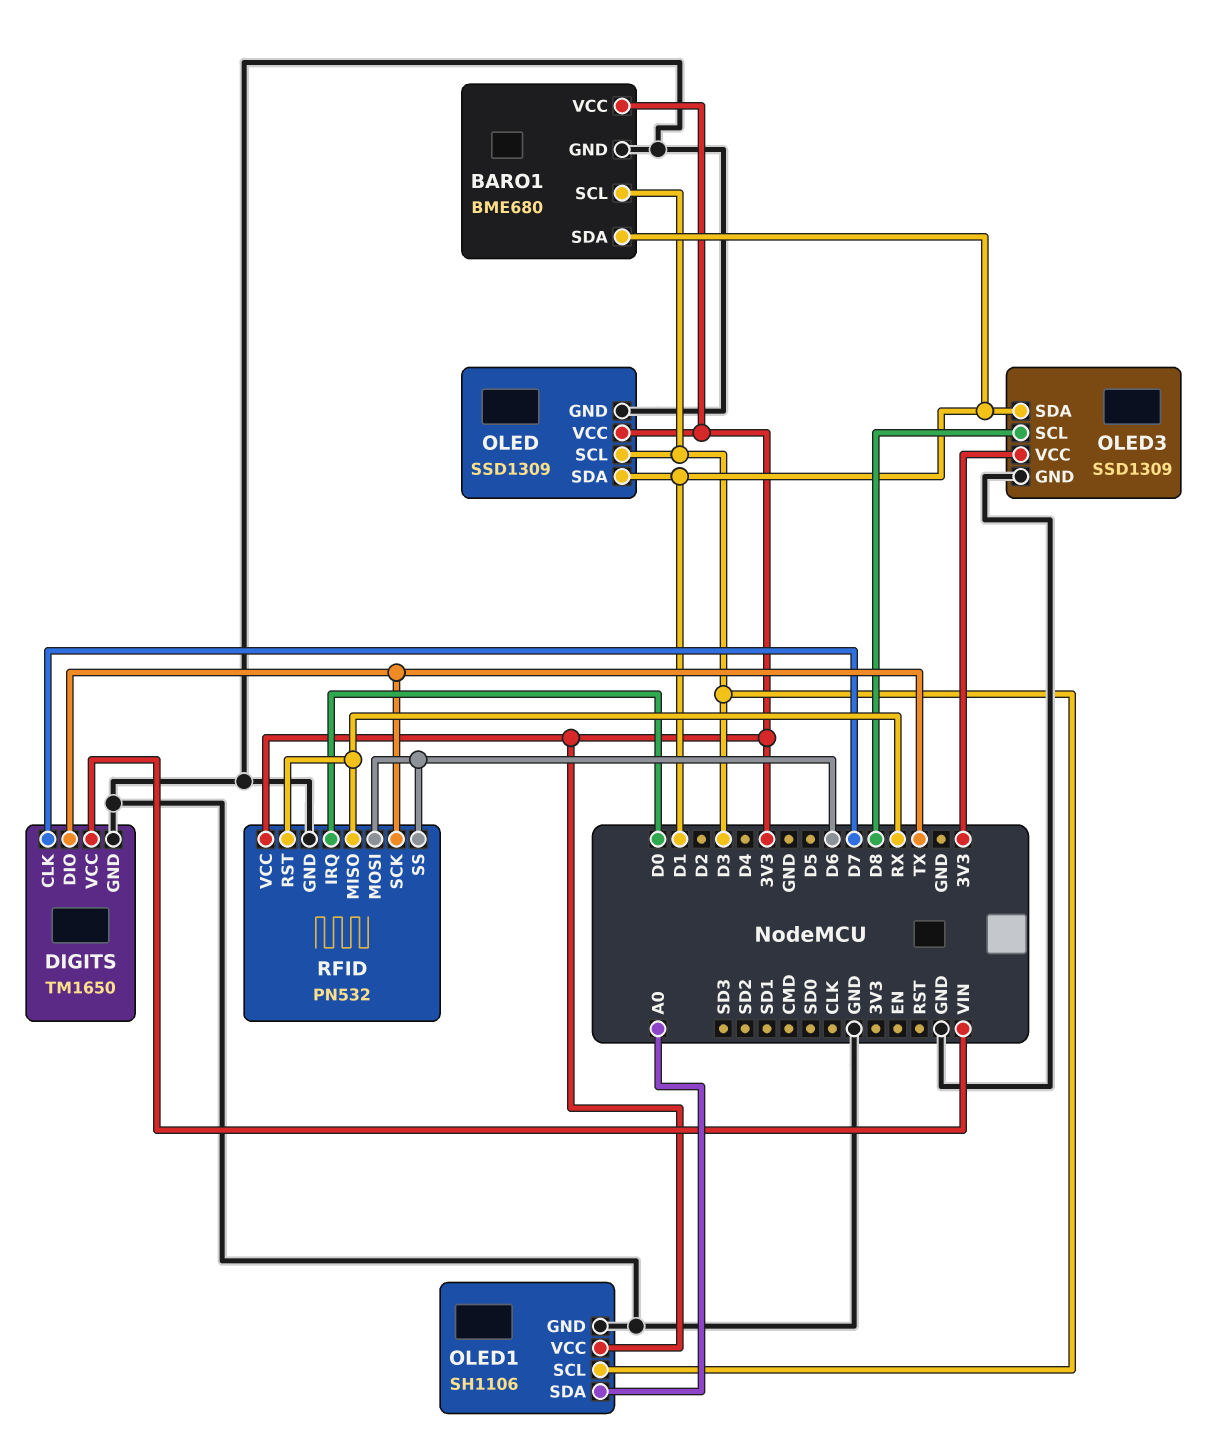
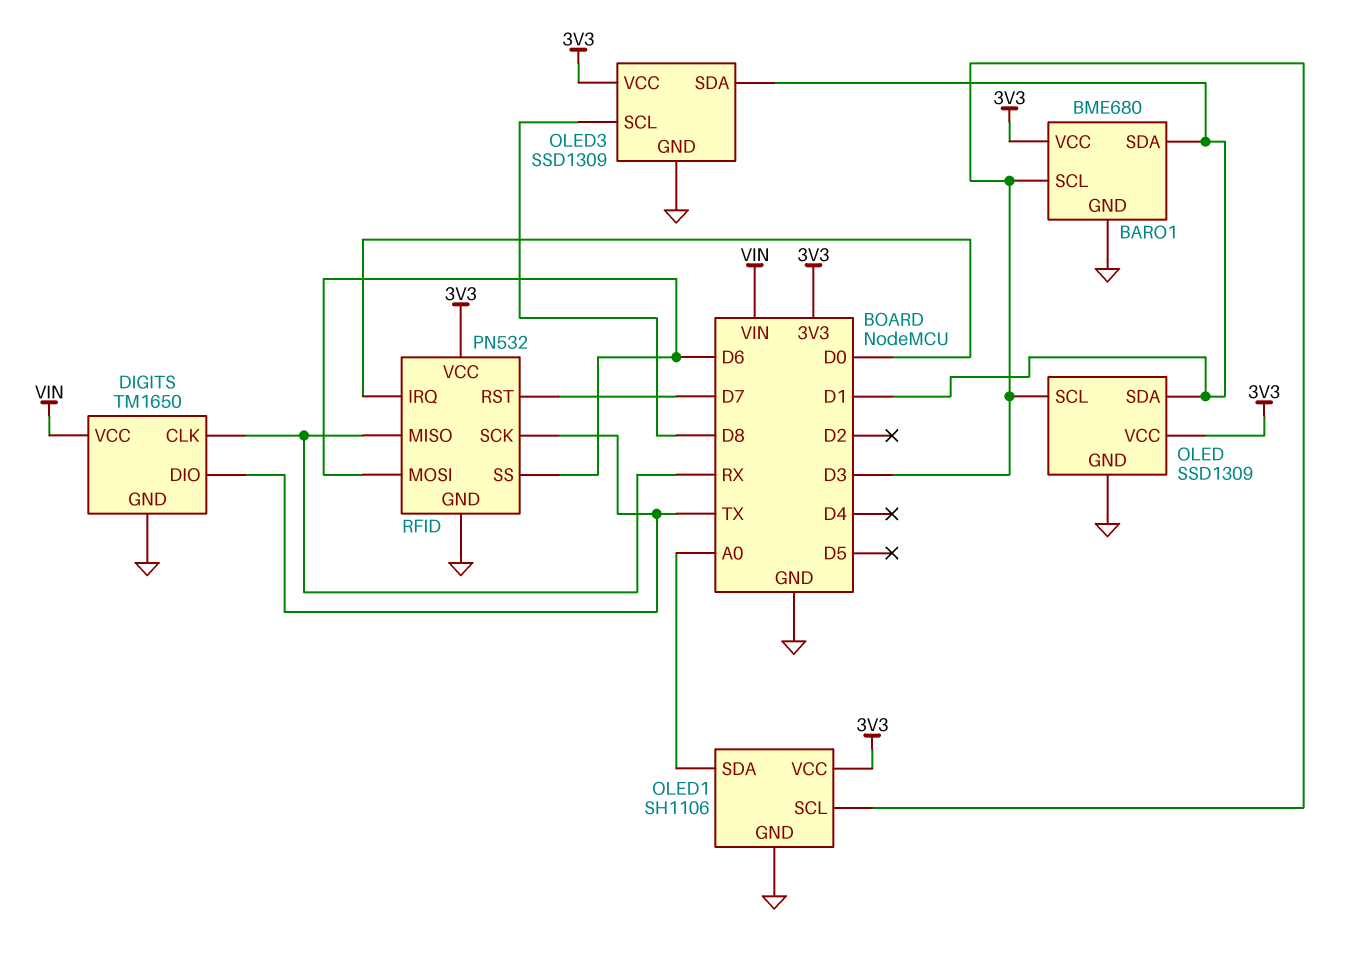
DIGITS pin CLK: D7 -> RX
RFID pin RST: RX -> D7

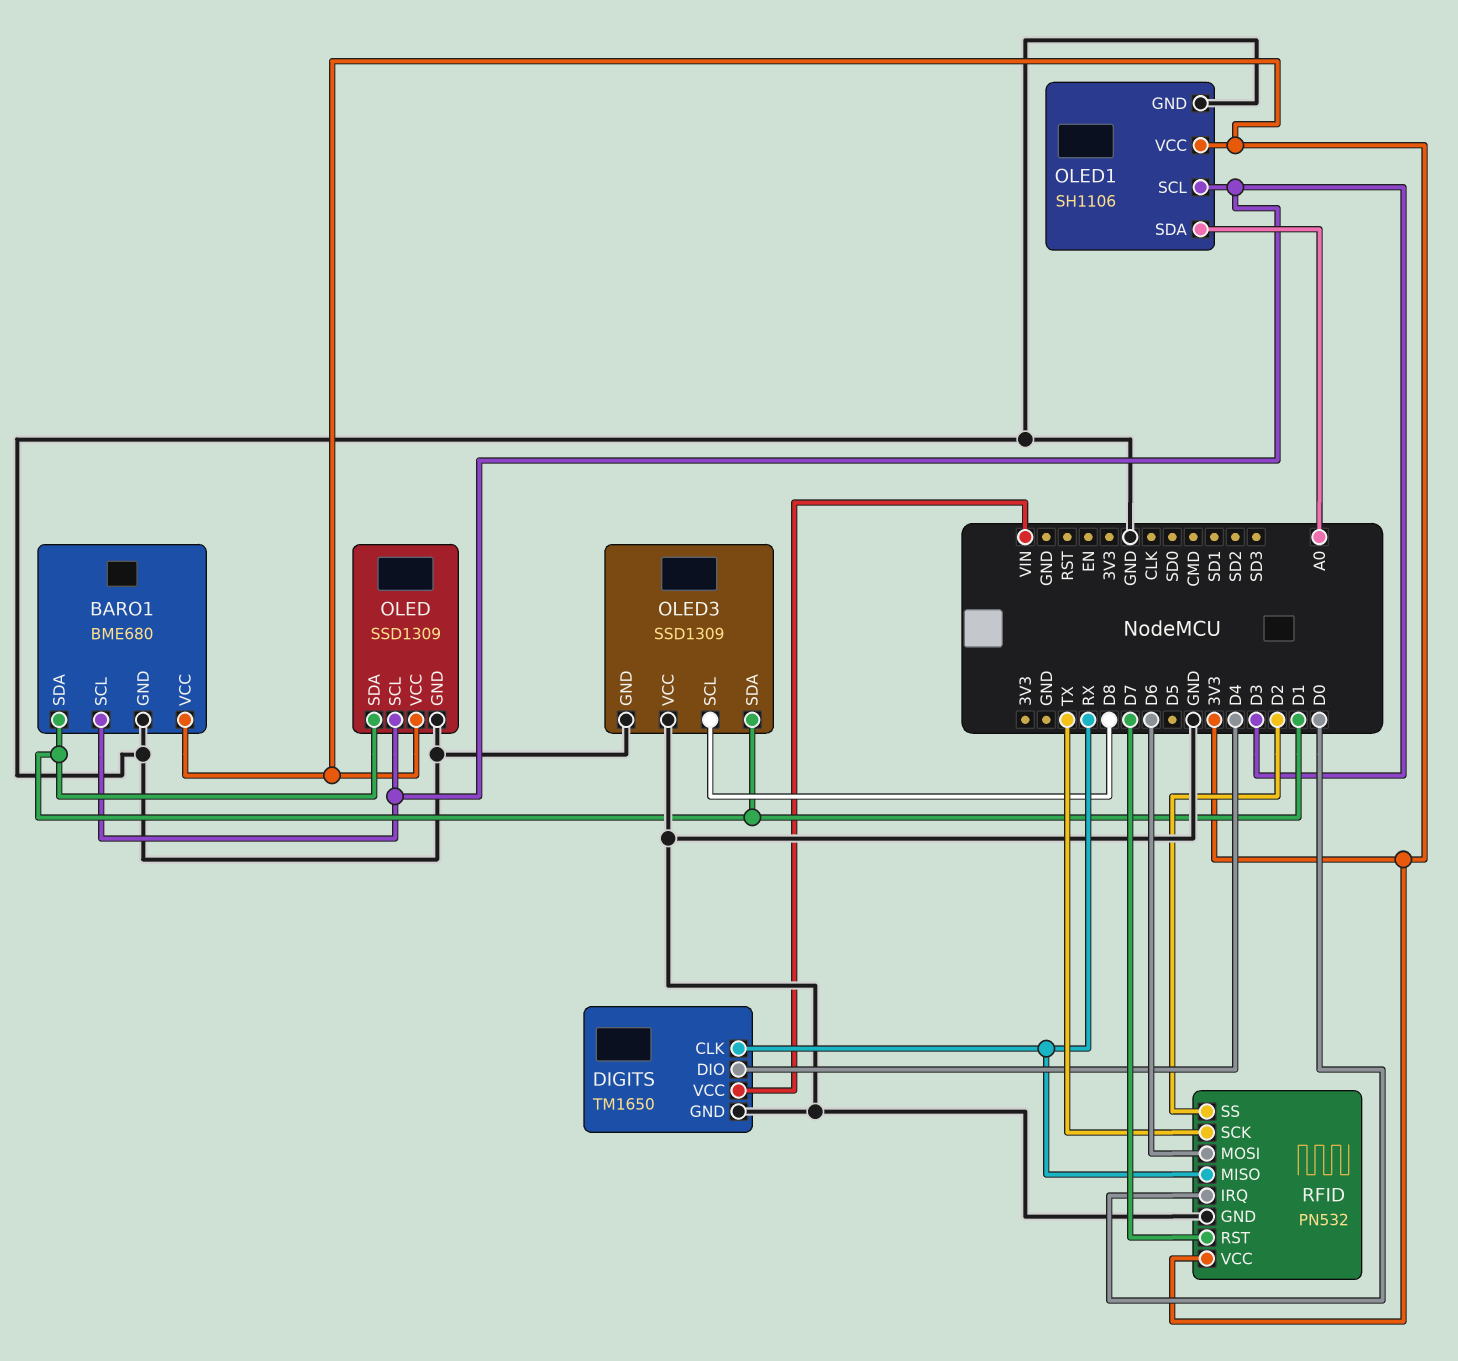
DIGITS pin DIO: TX -> D4
OLED3 pin VCC: 3V3 -> GND
RFID pin SS: D6 -> D2

